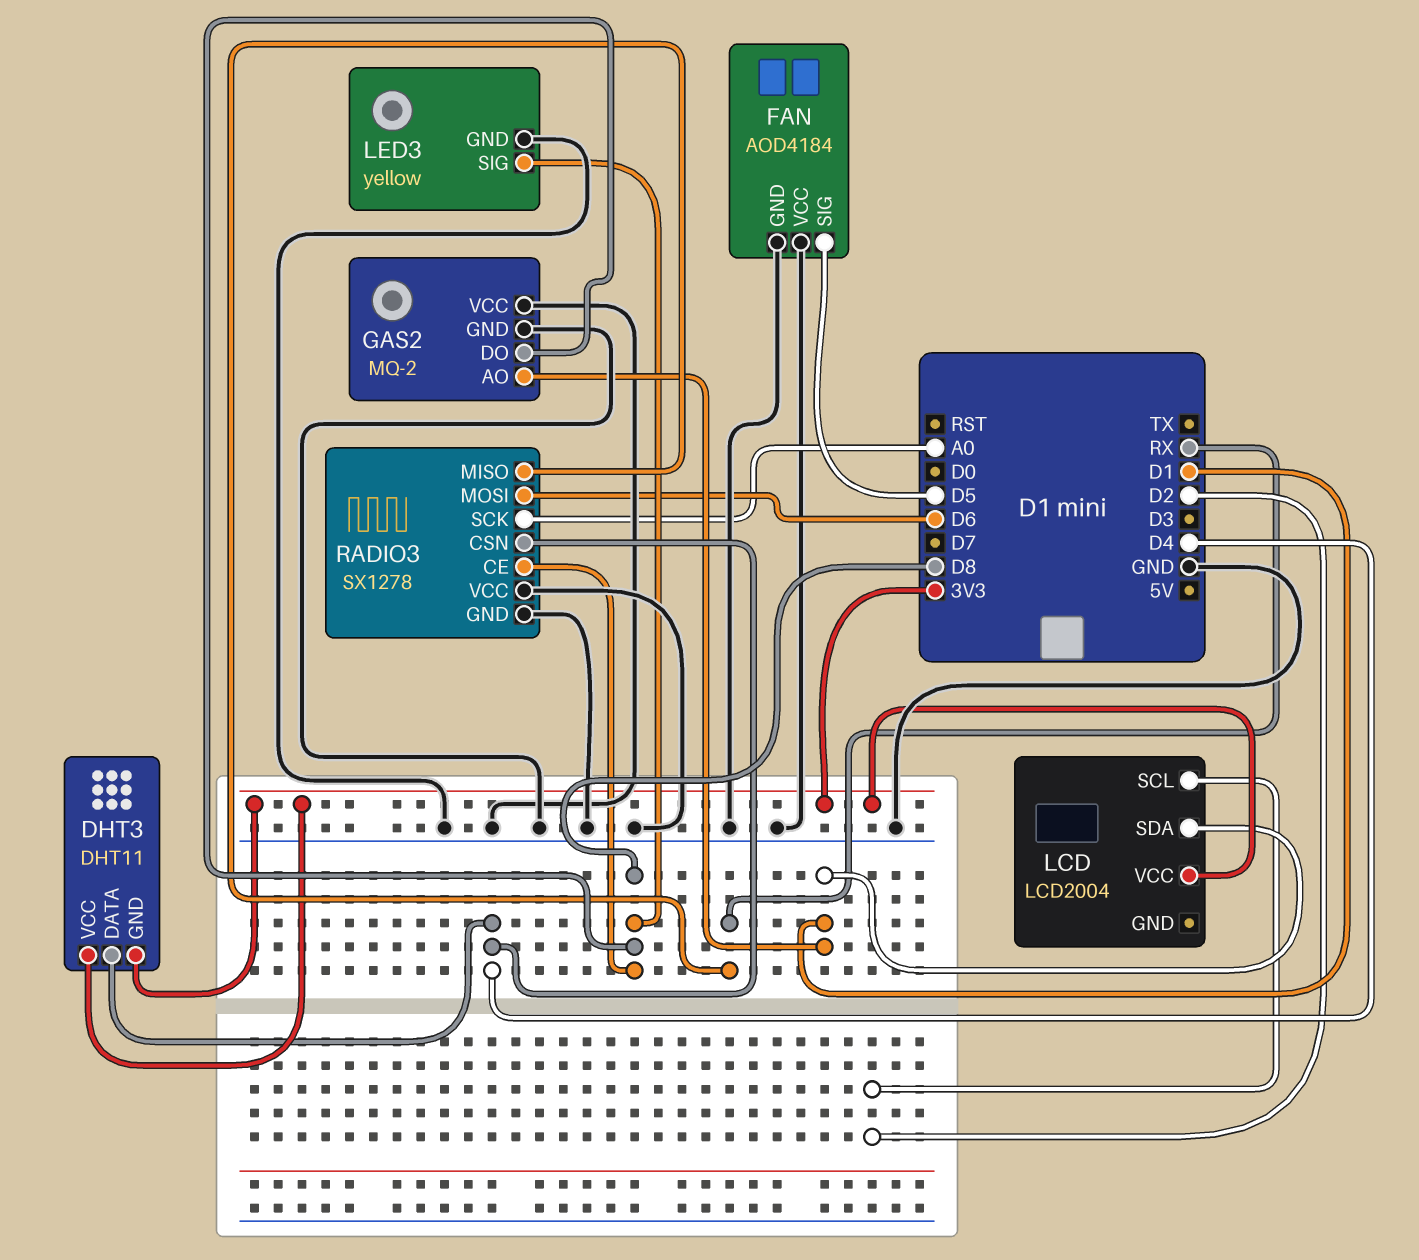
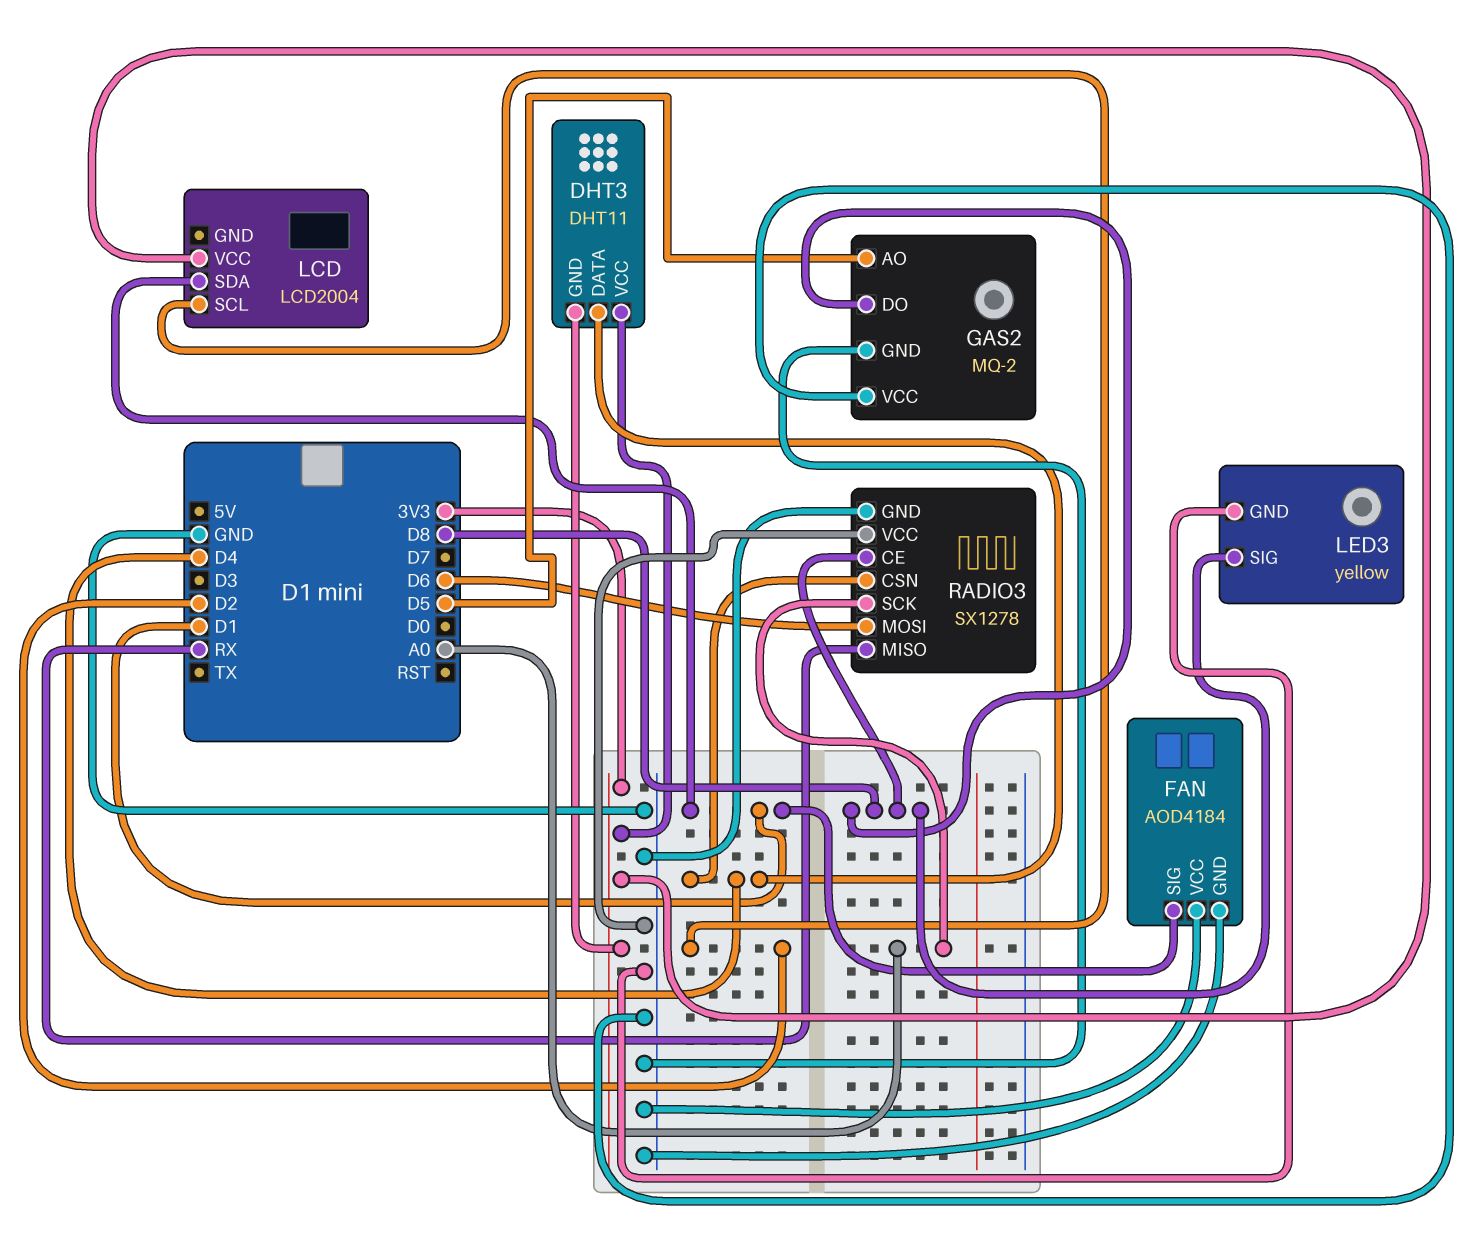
FAN pin SIG: D5 -> D1
GAS2 pin AO: D1 -> D5

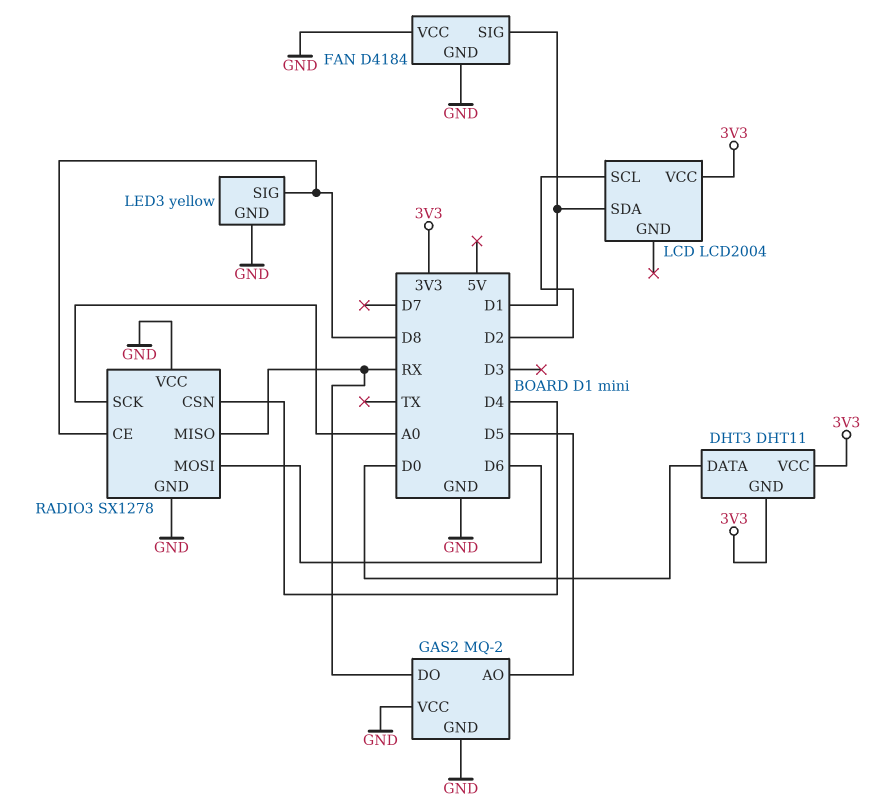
DHT3 pin DATA: D4 -> D0
FAN: AOD4184 -> D4184
GAS2 pin DO: D8 -> RX

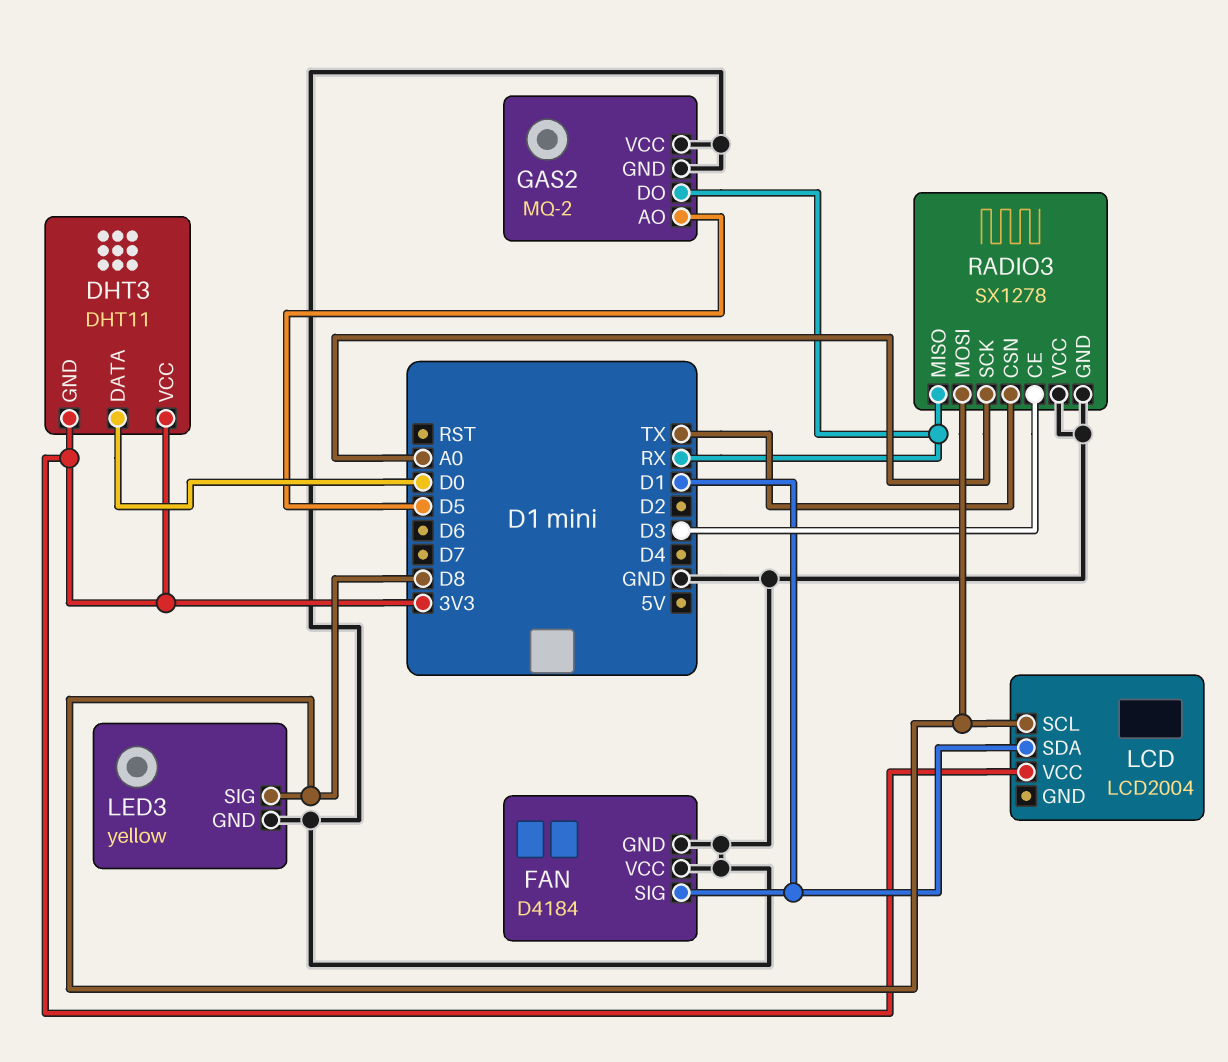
LCD pin SCL: D2 -> D8
RADIO3 pin CE: D8 -> D3
RADIO3 pin CSN: D4 -> TX
RADIO3 pin MOSI: D6 -> D8

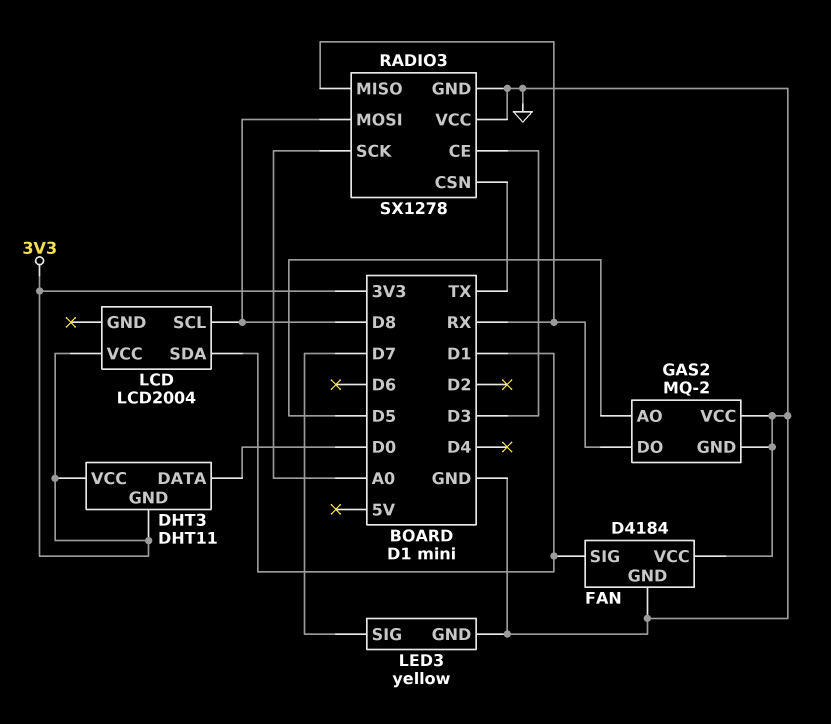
LED3 pin SIG: D8 -> D7

